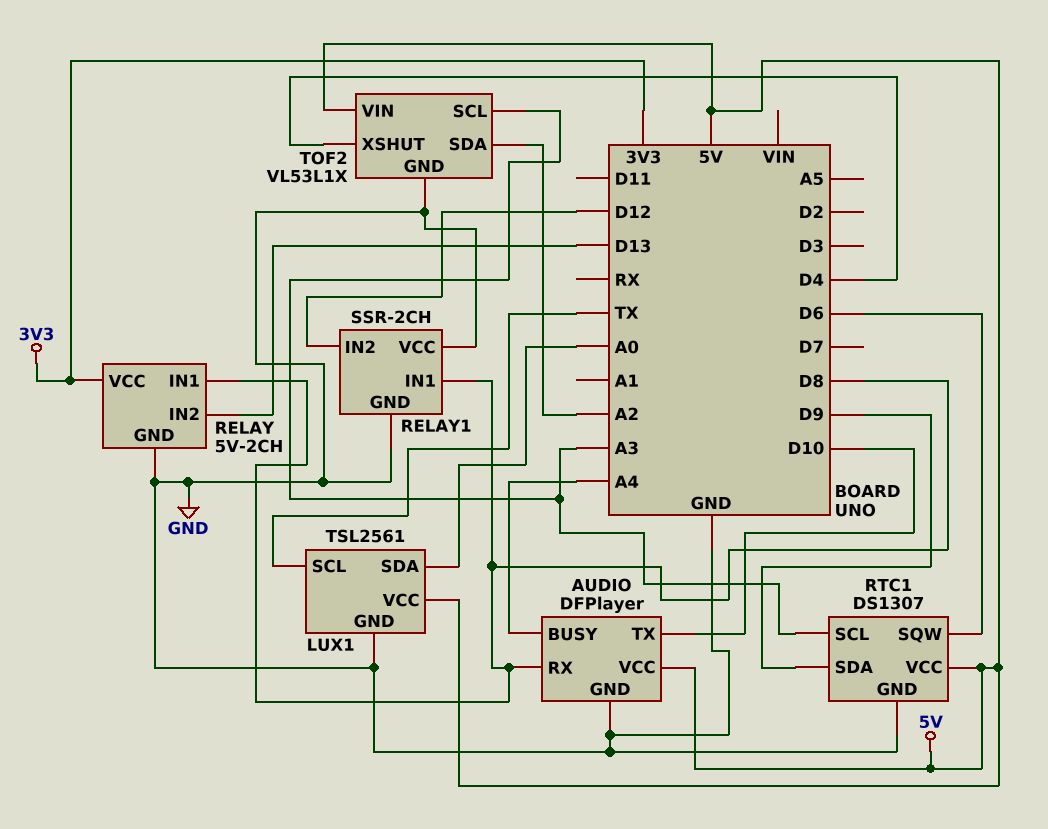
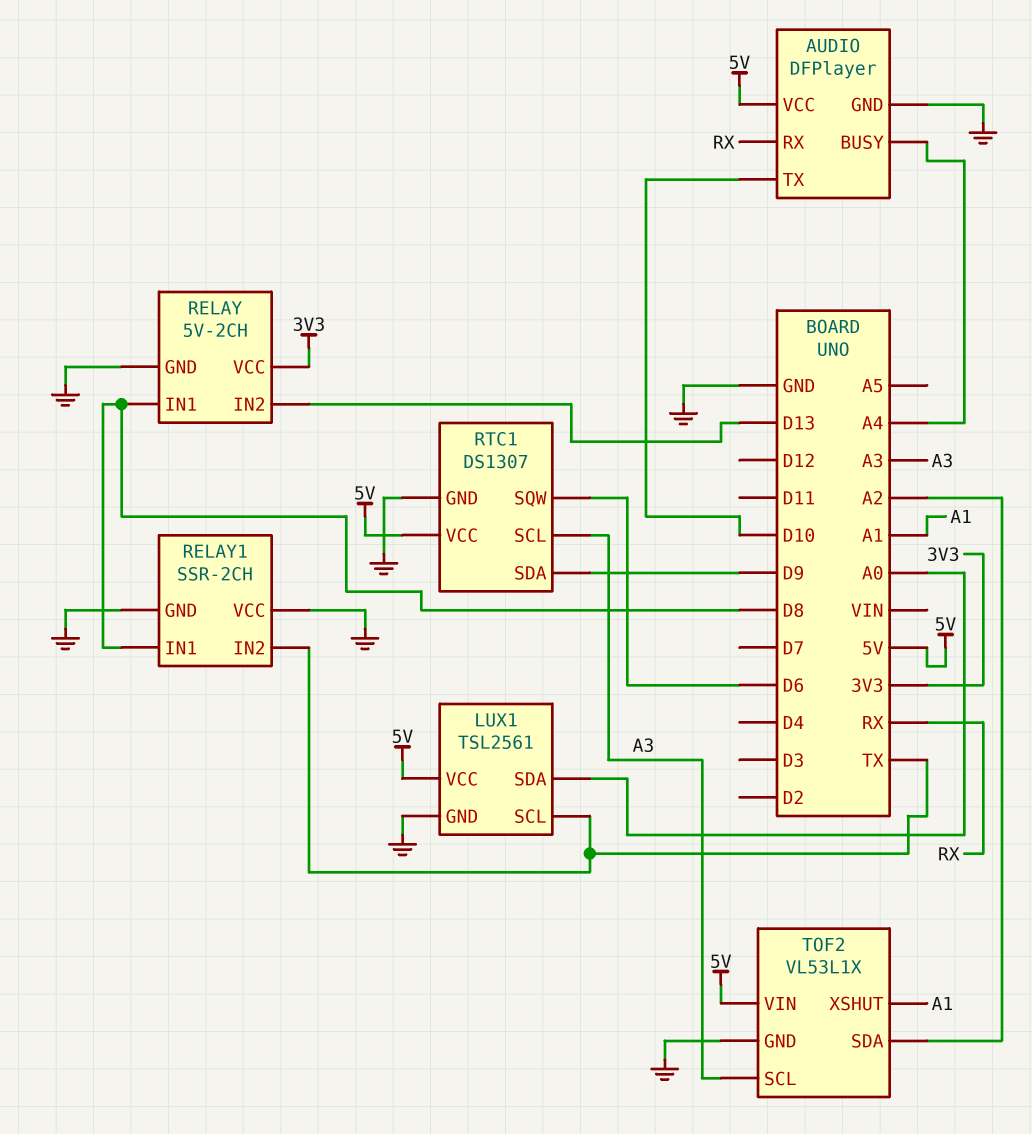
AUDIO pin RX: D8 -> RX
RELAY1 pin IN2: D12 -> TX
TOF2 pin XSHUT: D4 -> A1

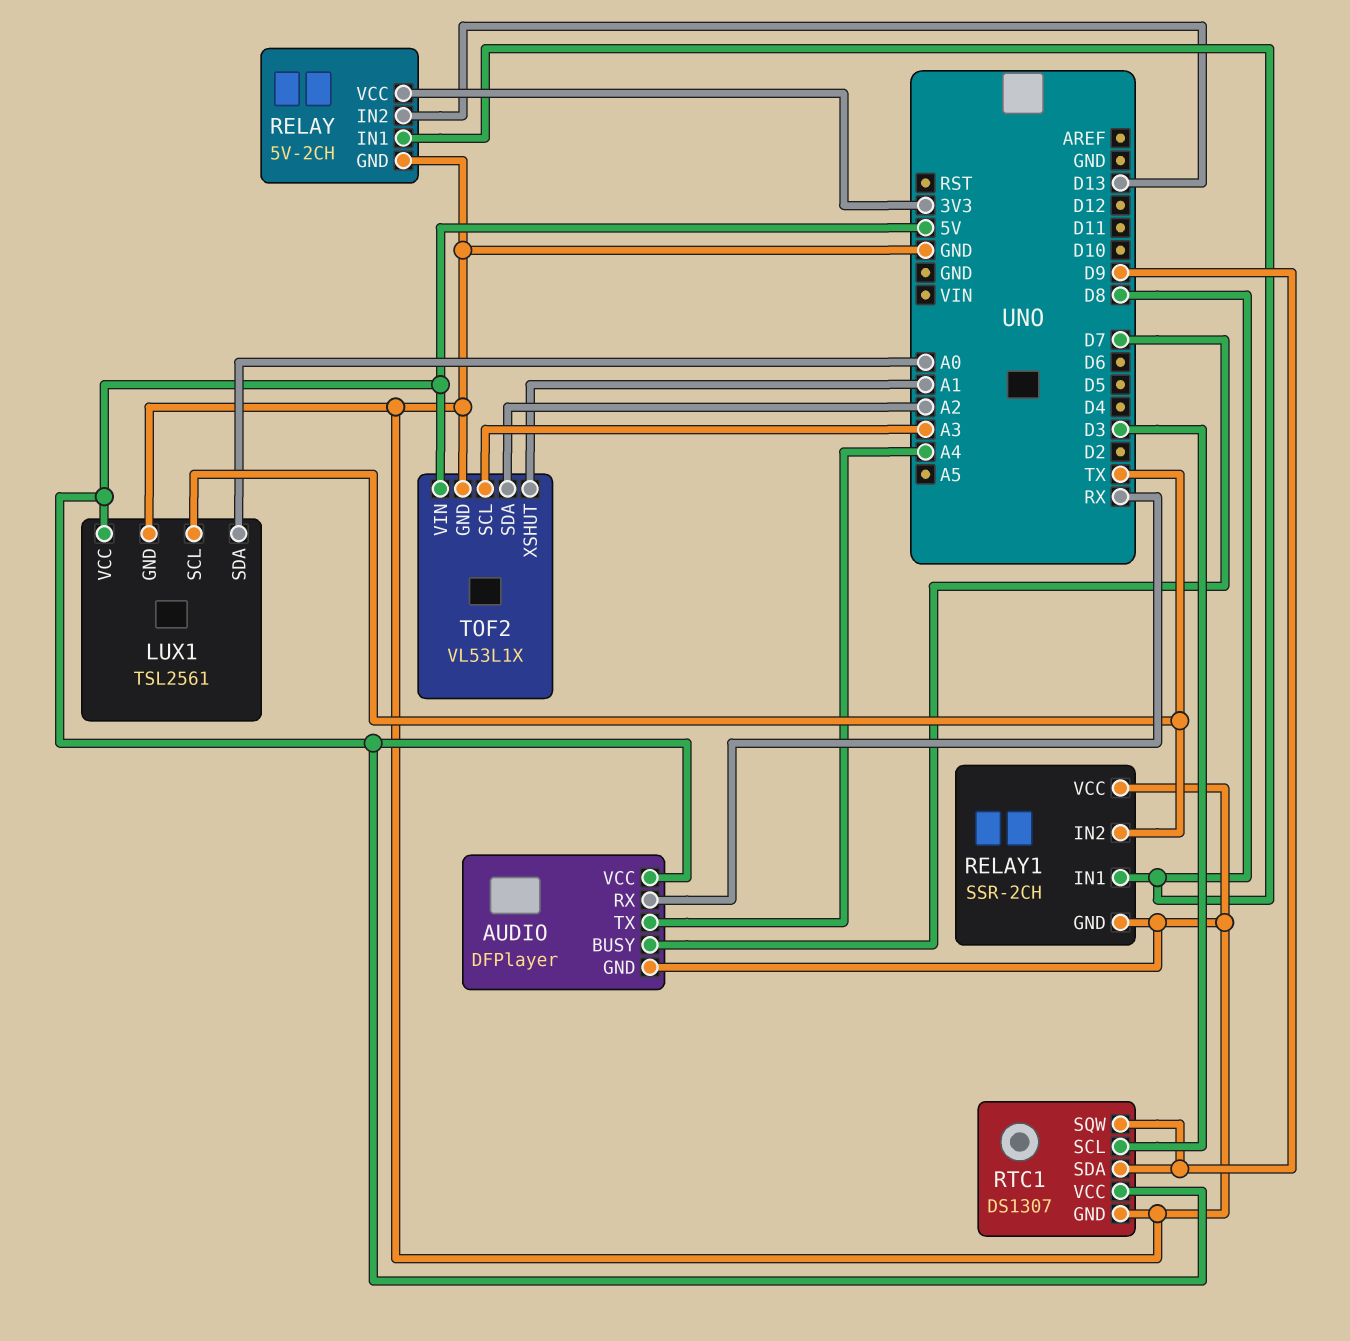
AUDIO pin BUSY: A4 -> D7
AUDIO pin TX: D10 -> A4
RTC1 pin SCL: A3 -> D3
RTC1 pin SQW: D6 -> D9

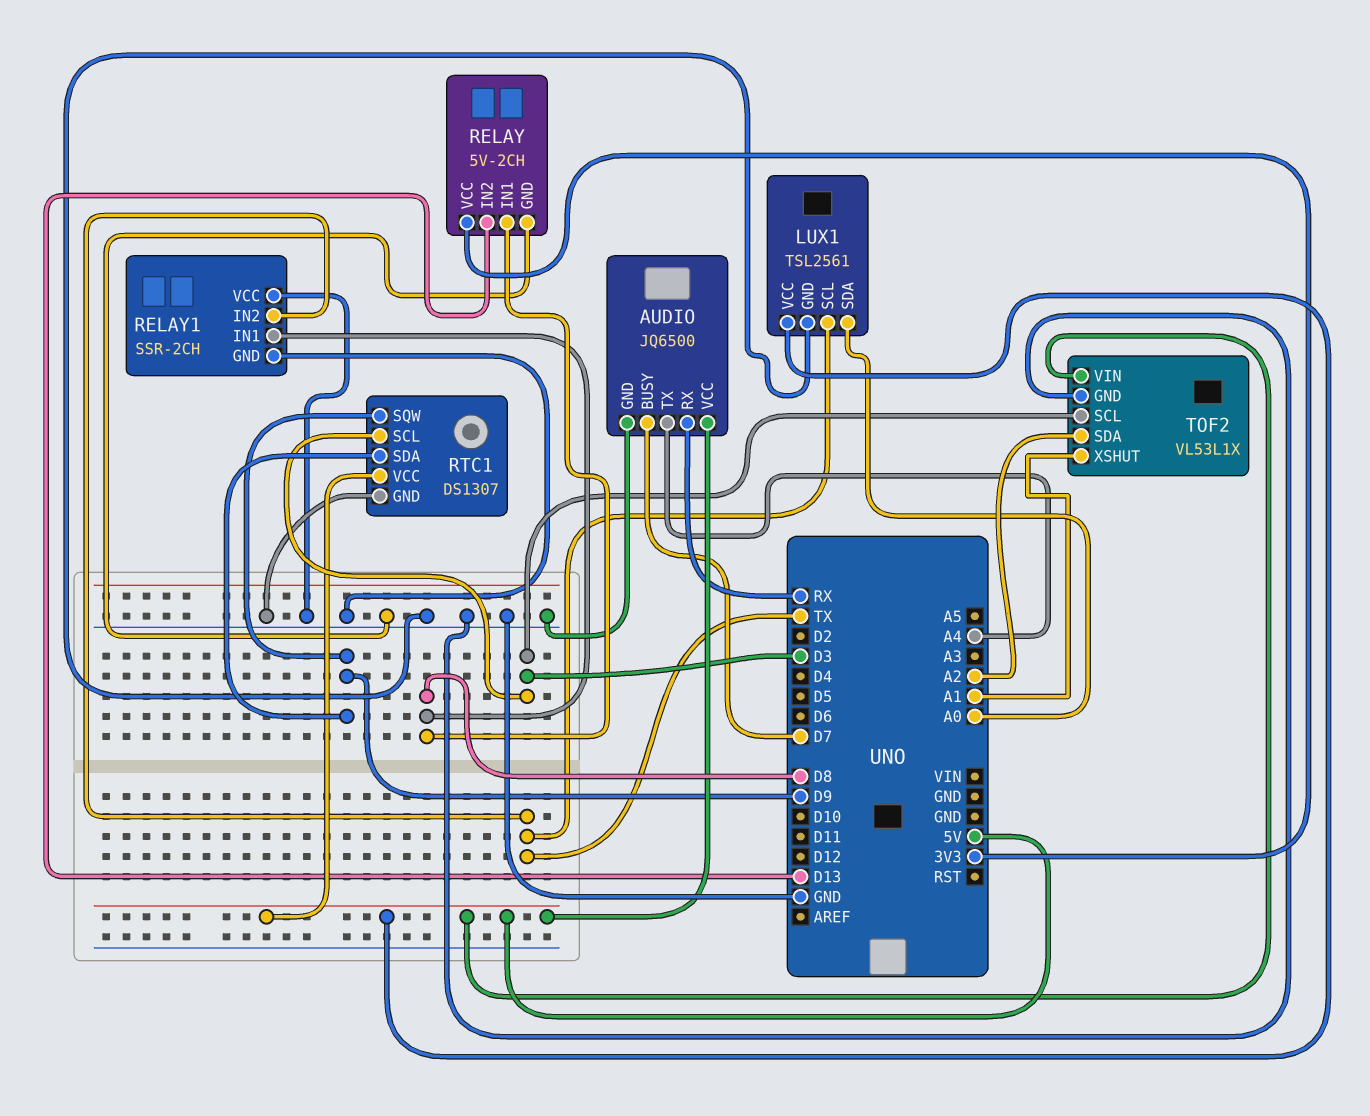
AUDIO: DFPlayer -> JQ6500
TOF2 pin SCL: A3 -> D3

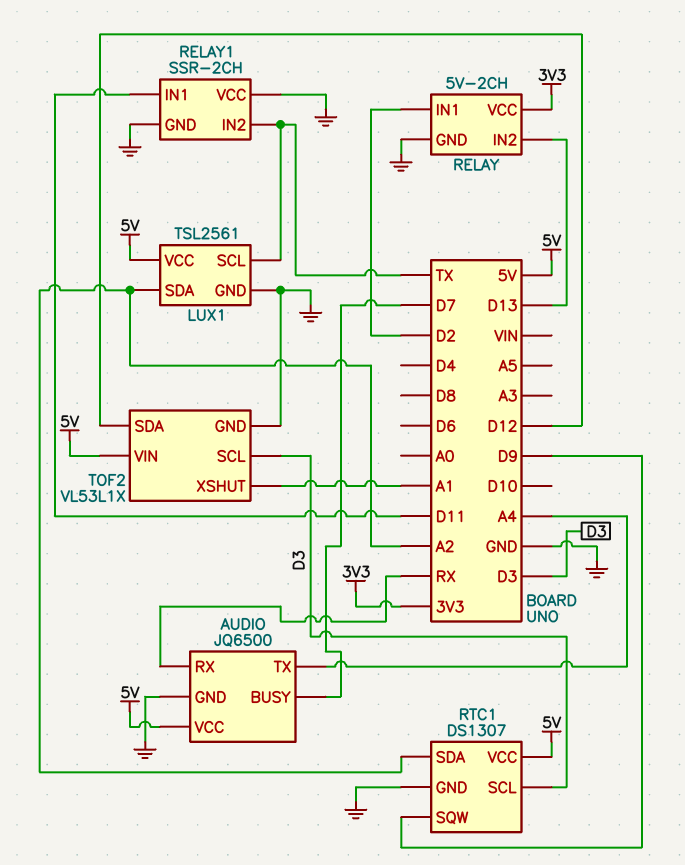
LUX1 pin SDA: A0 -> A2
RELAY pin IN1: D8 -> D2
RELAY1 pin IN1: D8 -> D11
RTC1 pin SDA: D9 -> A2
TOF2 pin SDA: A2 -> D12

